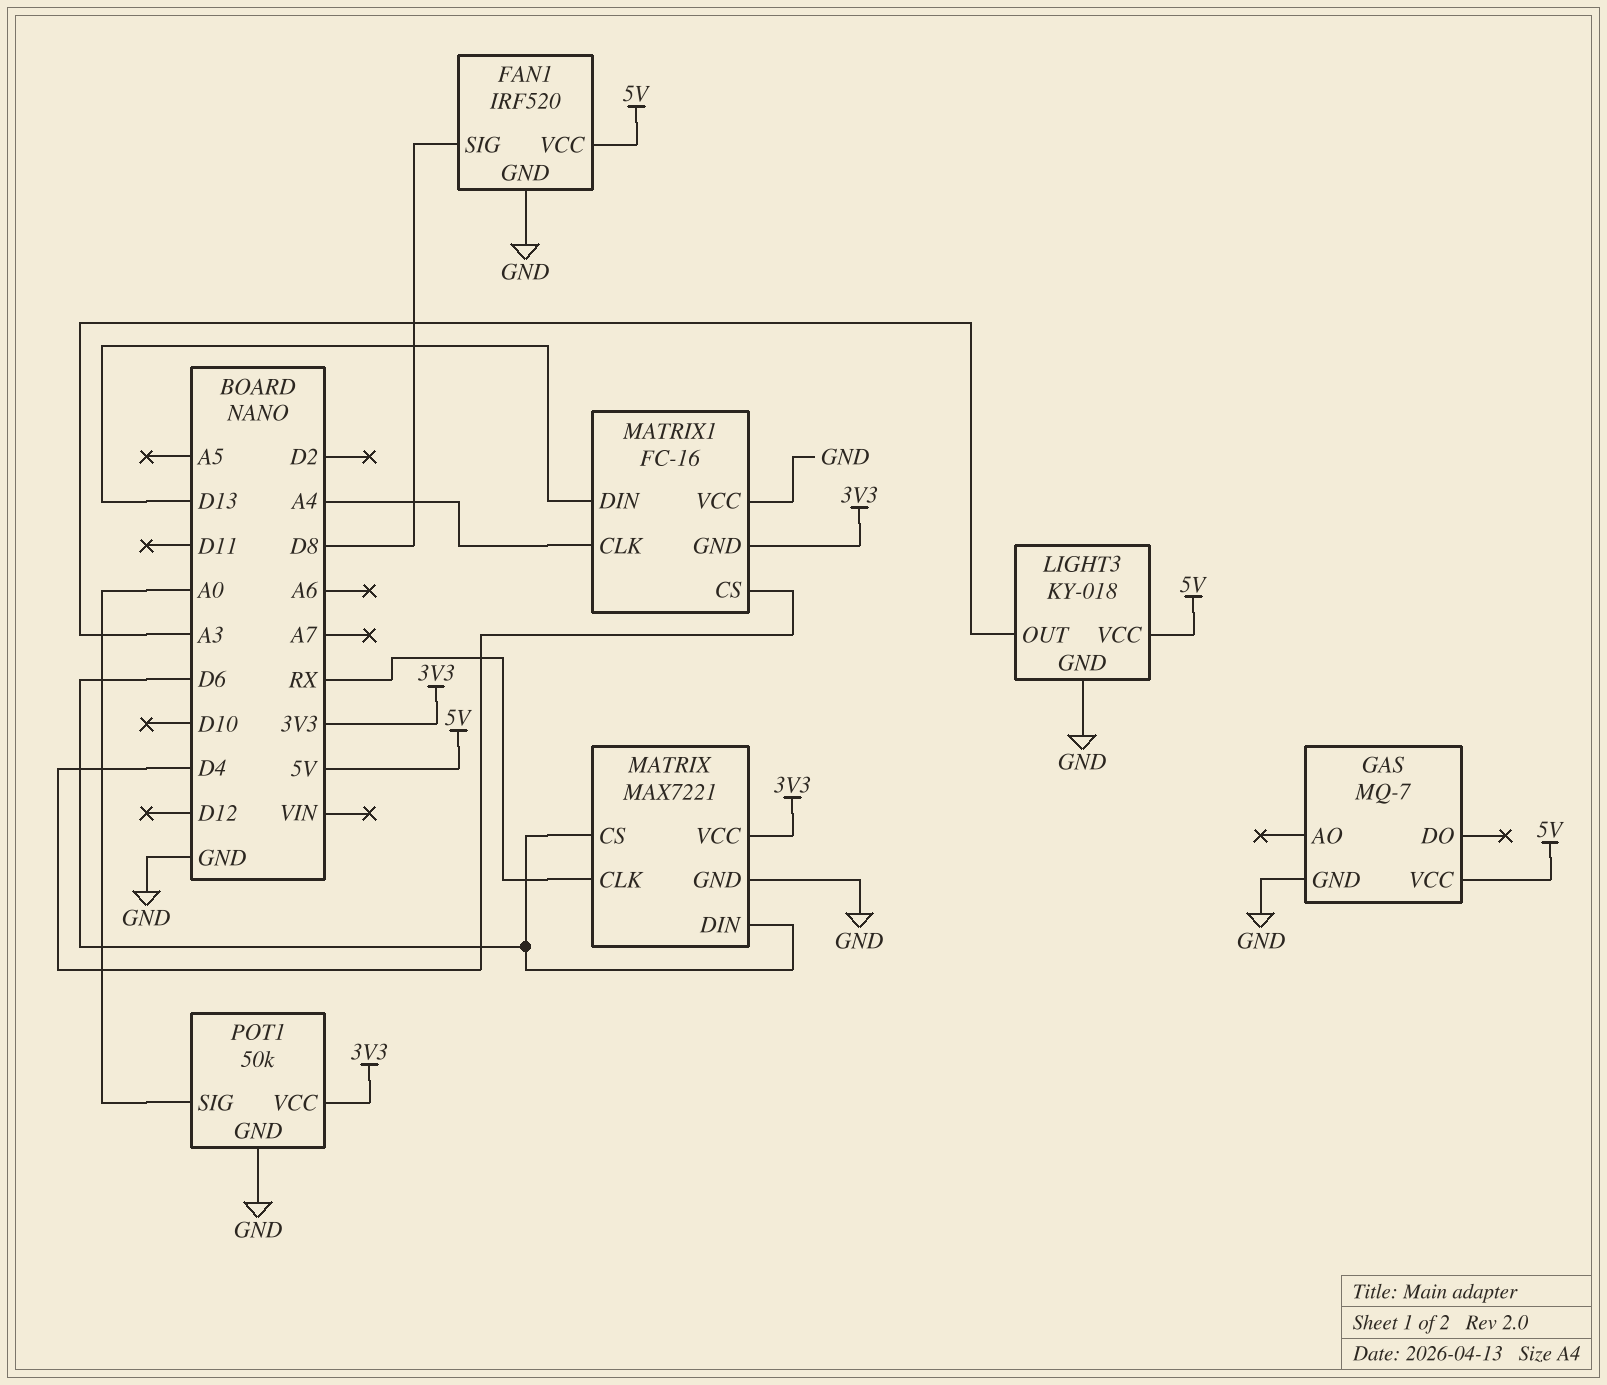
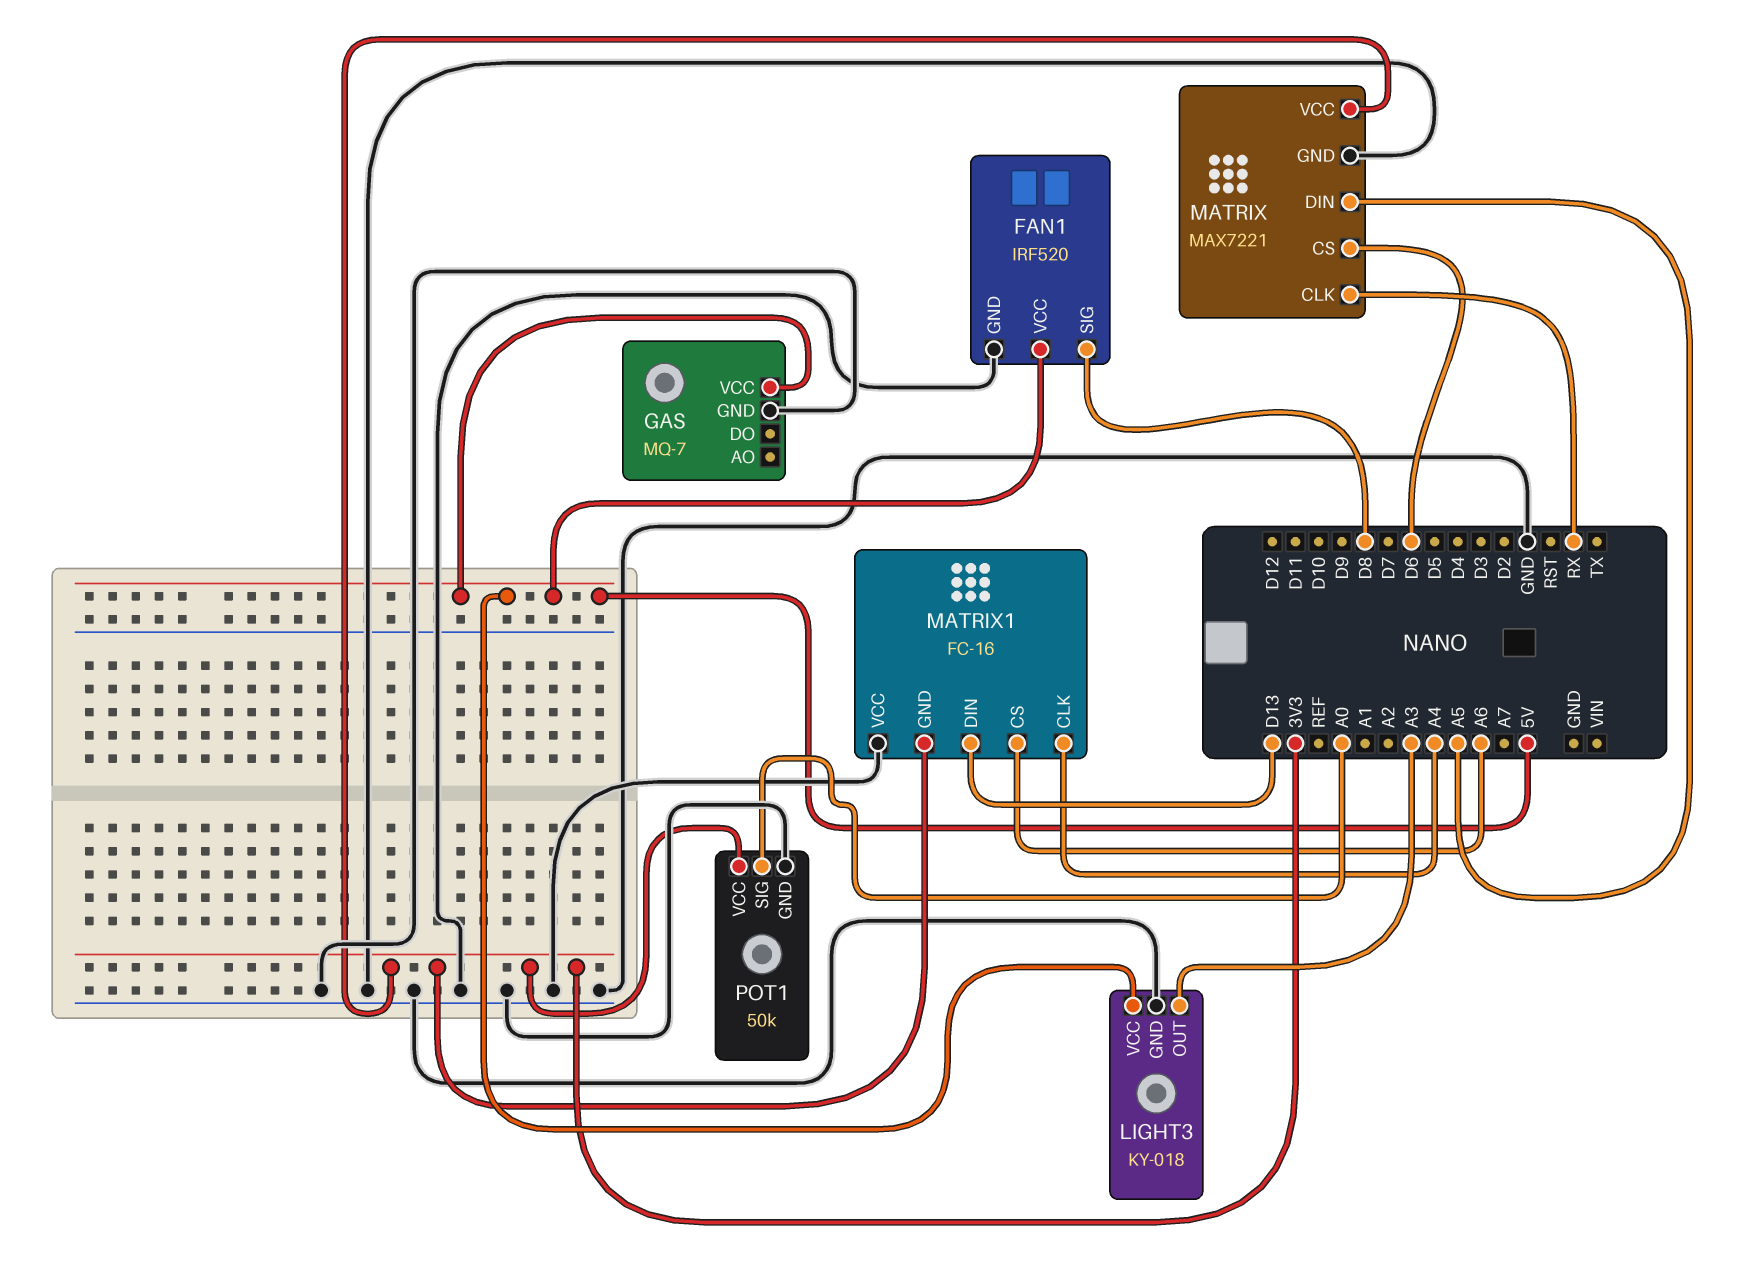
MATRIX pin DIN: D6 -> A5
MATRIX1 pin CS: D4 -> A6

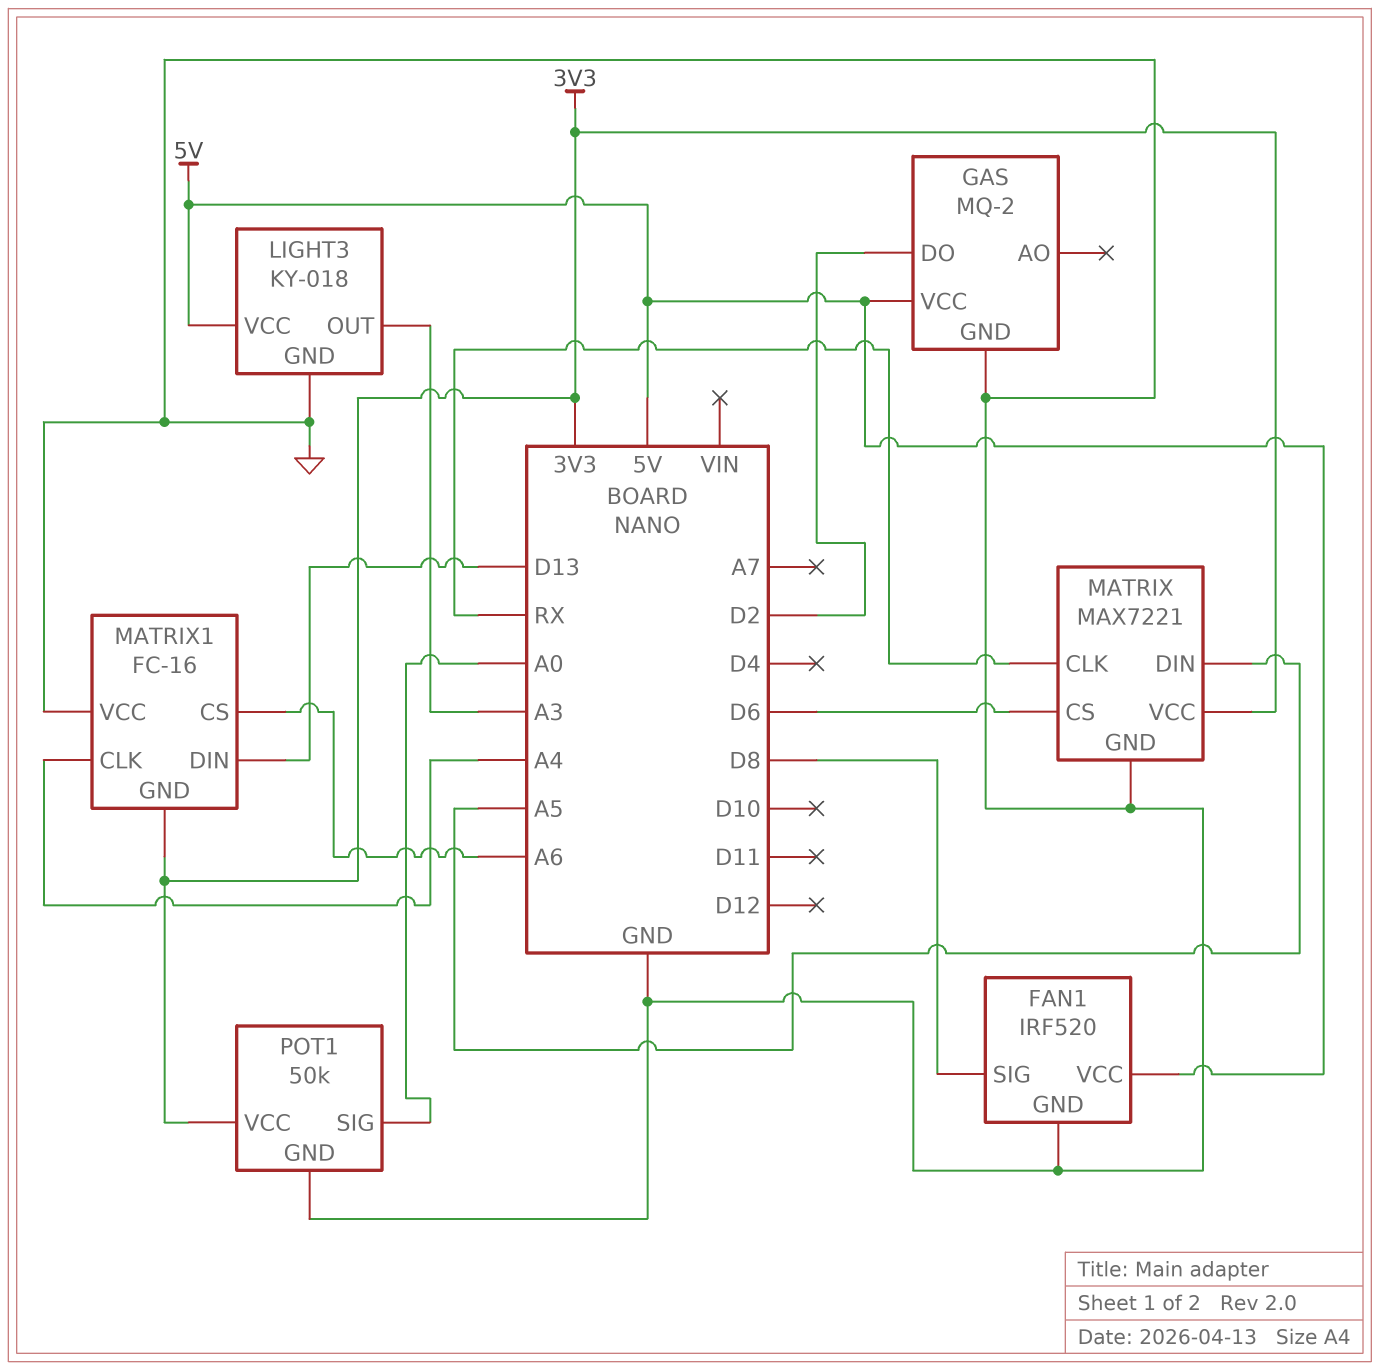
GAS: MQ-7 -> MQ-2
GAS pin DO: none -> D2

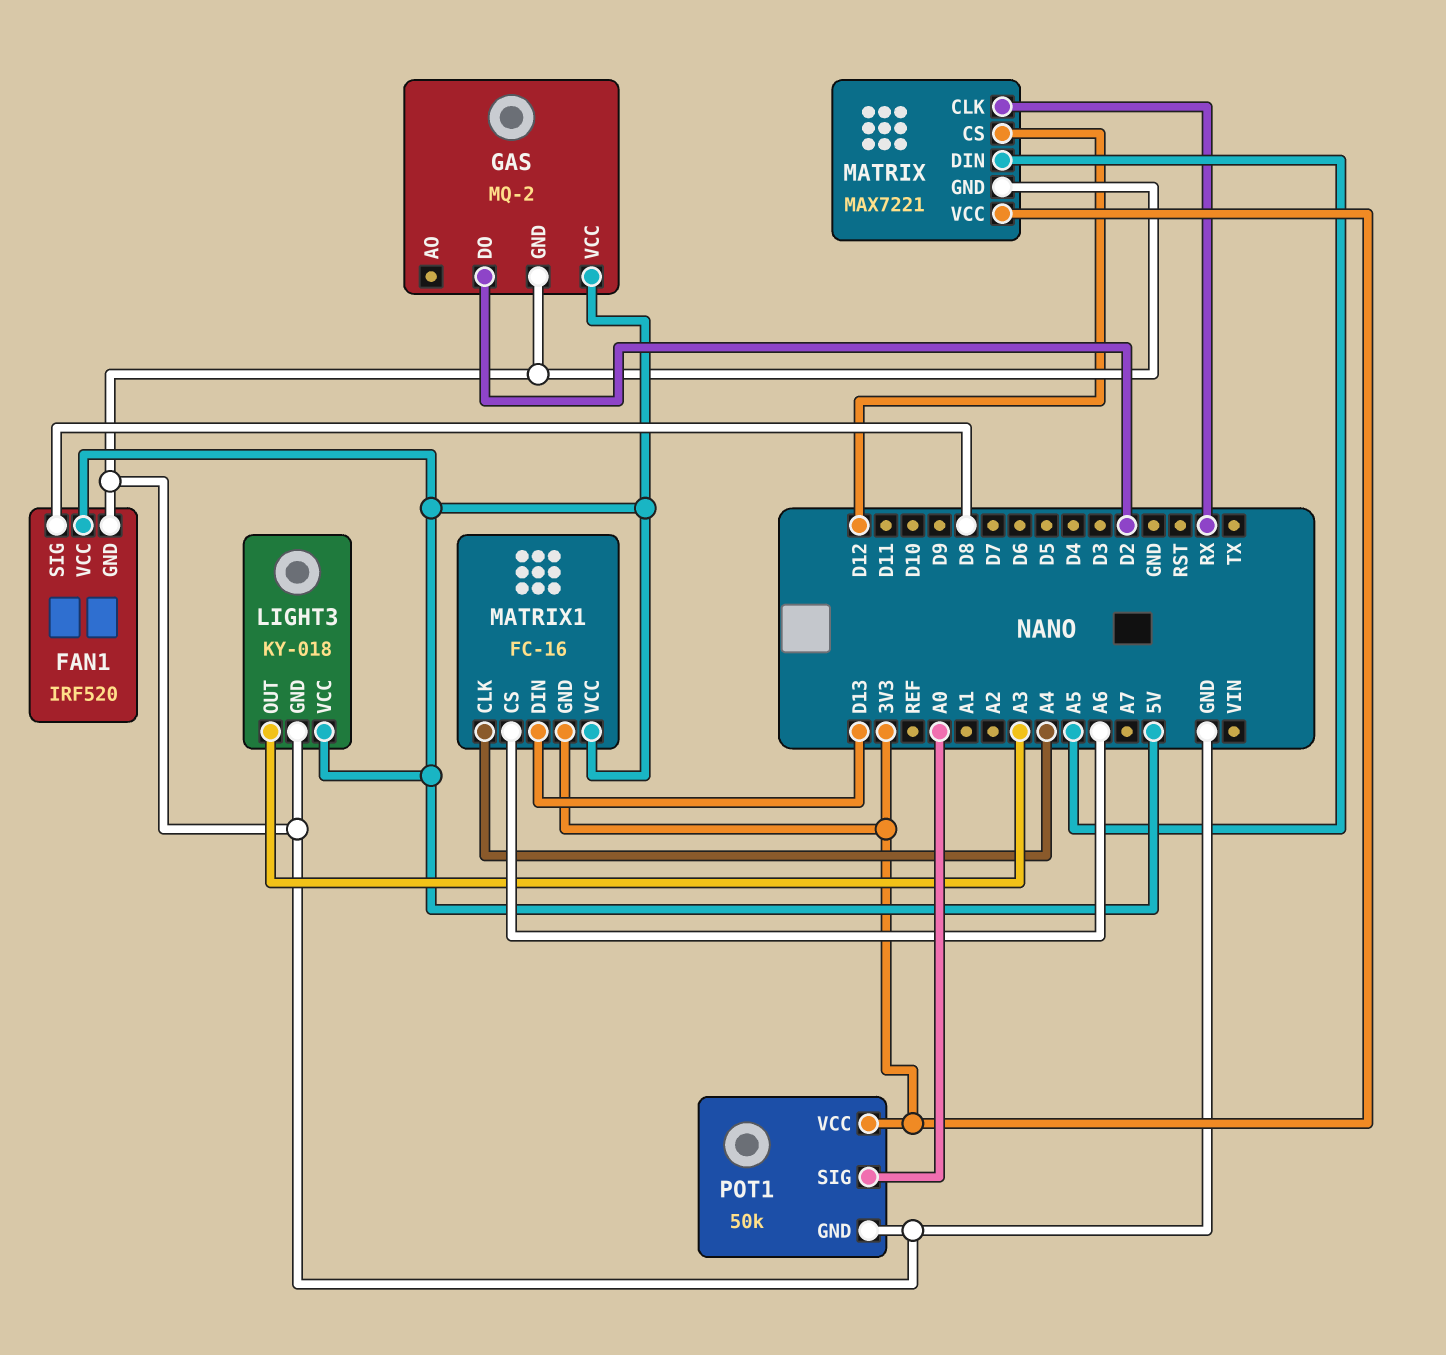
MATRIX pin CS: D6 -> D12
MATRIX1 pin VCC: GND -> 5V

